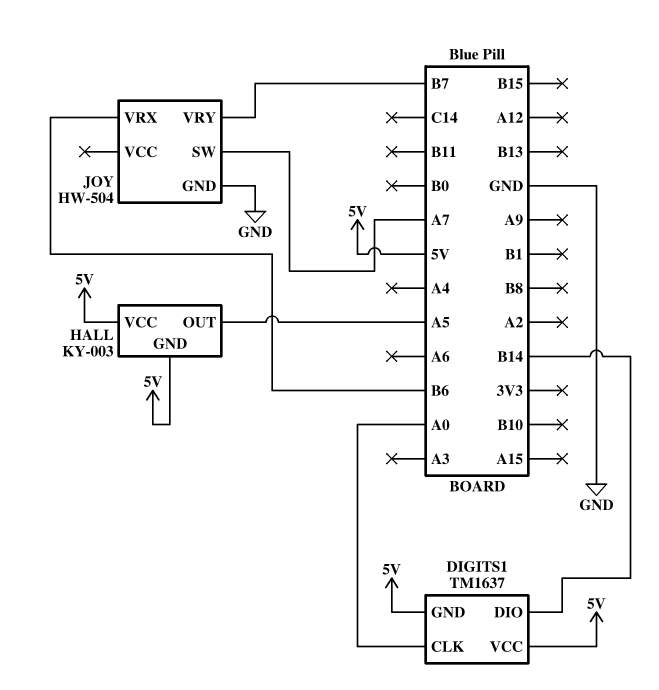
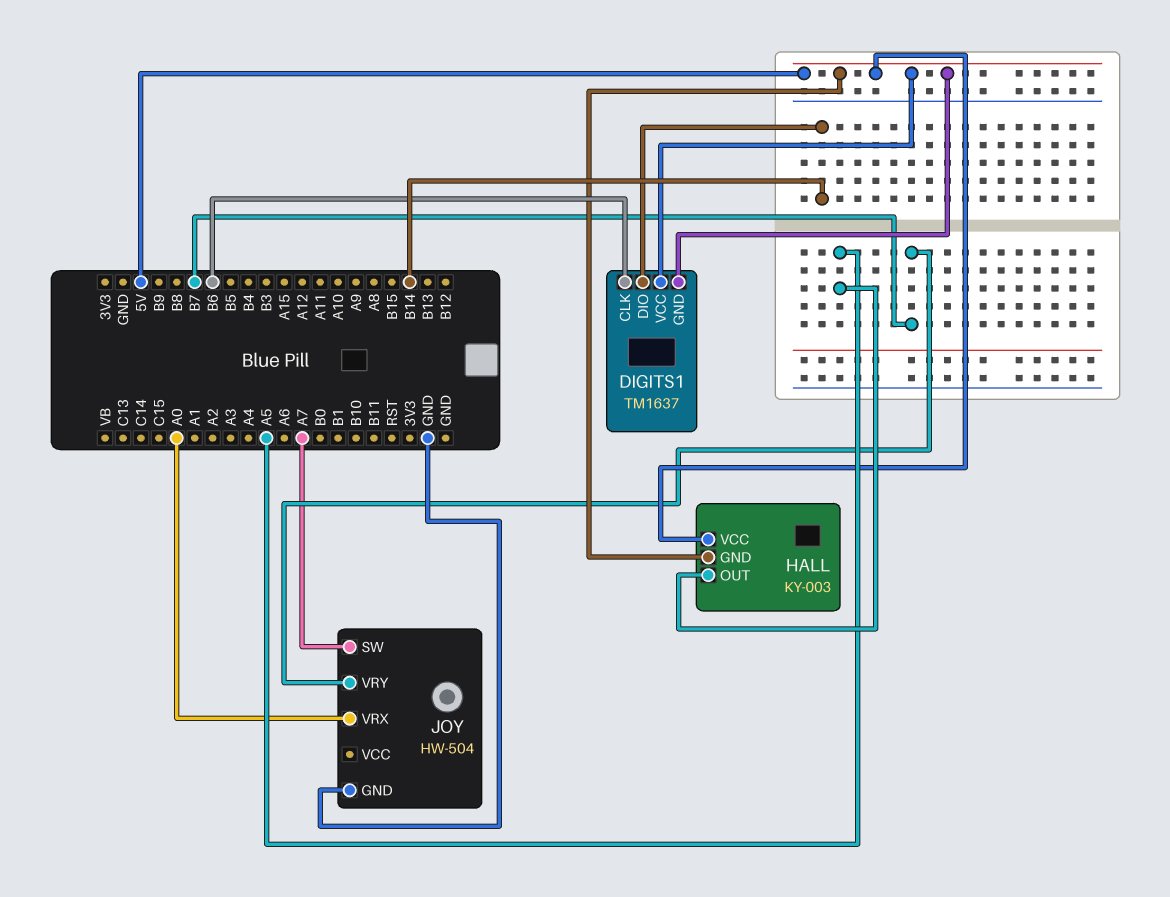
DIGITS1 pin CLK: A0 -> B6
JOY pin VRX: B6 -> A0

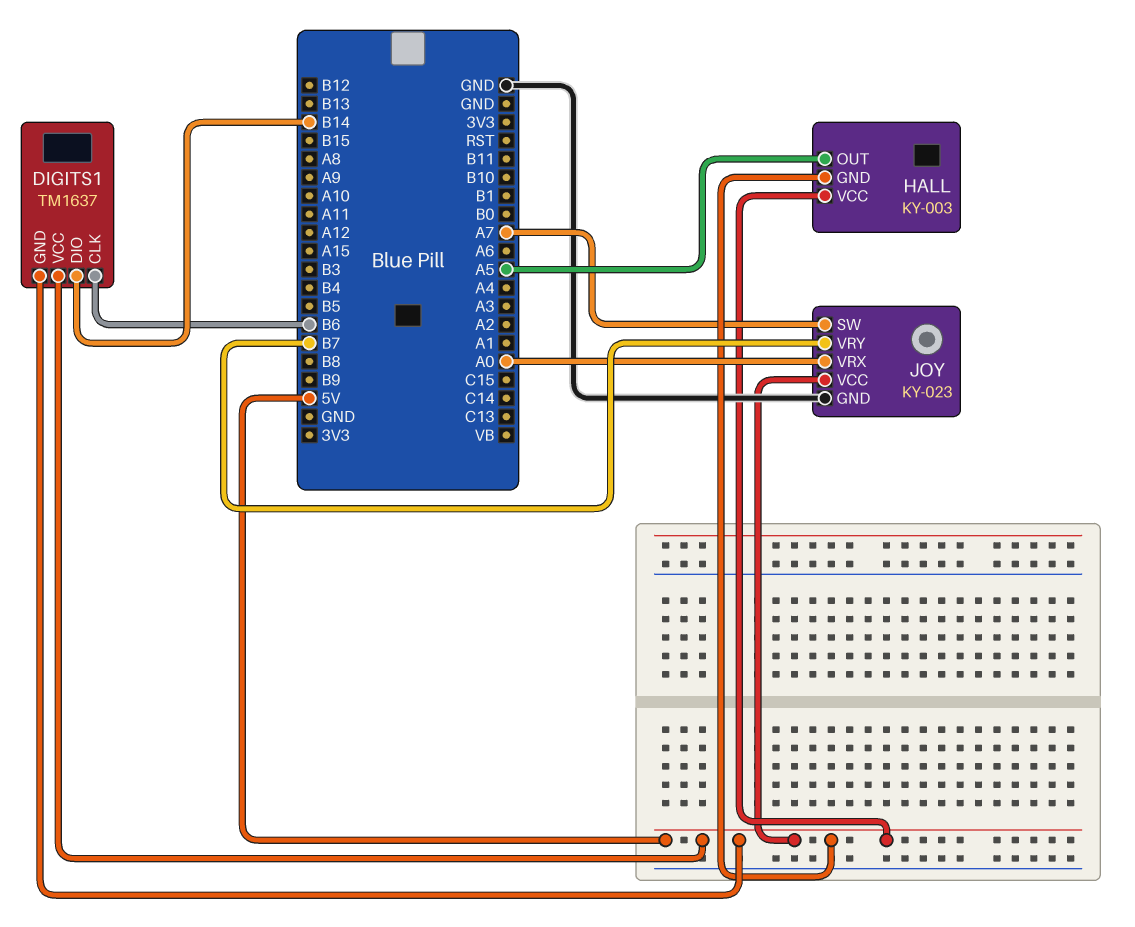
JOY: HW-504 -> KY-023
JOY pin VCC: none -> 5V

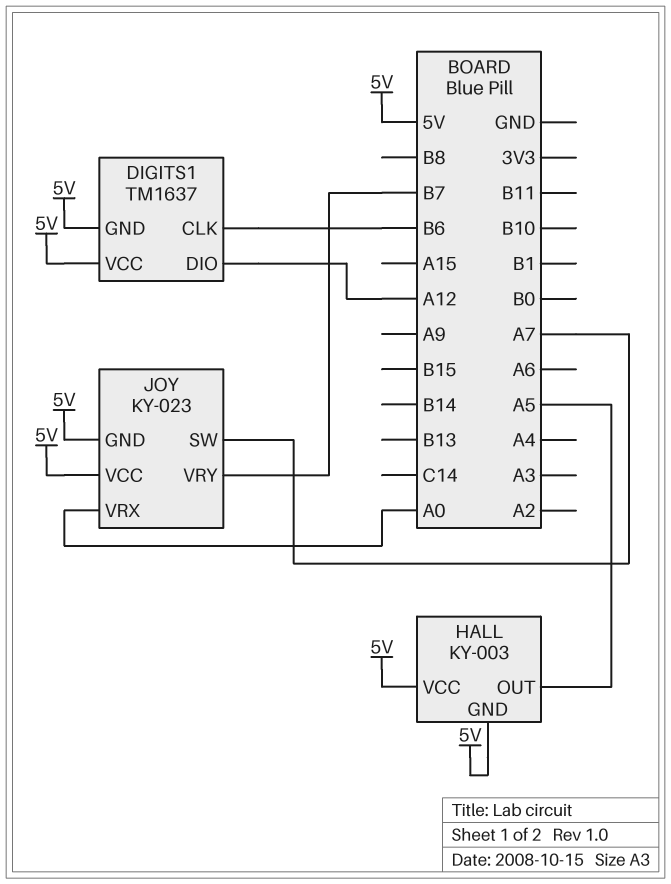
DIGITS1 pin DIO: B14 -> A12
JOY pin GND: GND -> 5V

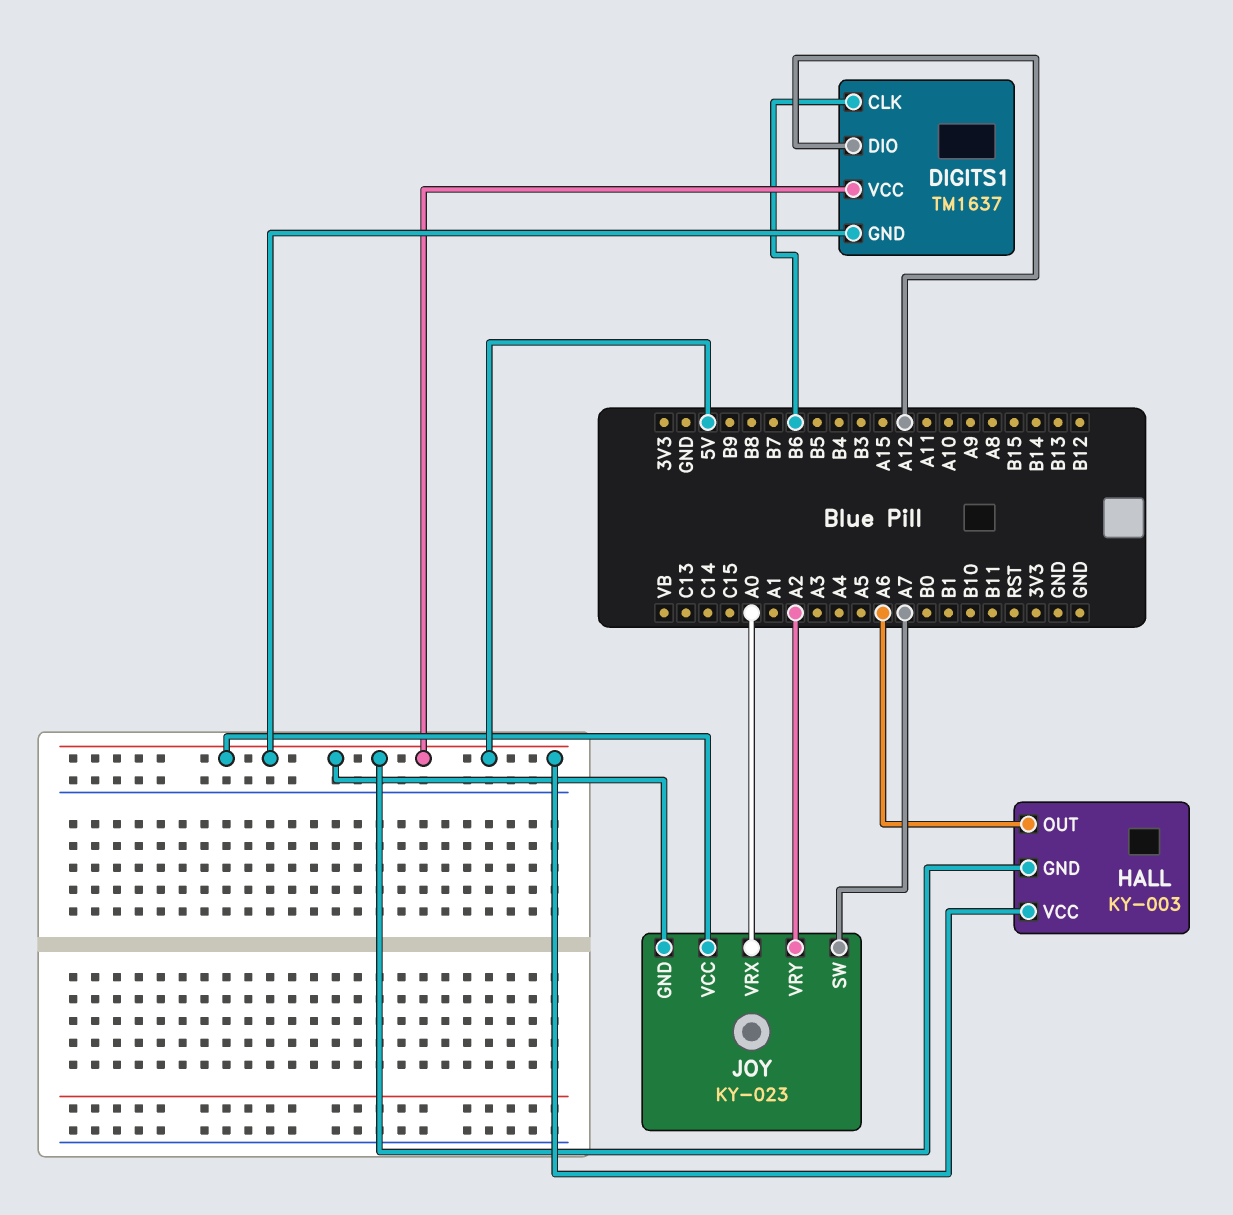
HALL pin OUT: A5 -> A6
JOY pin VRY: B7 -> A2

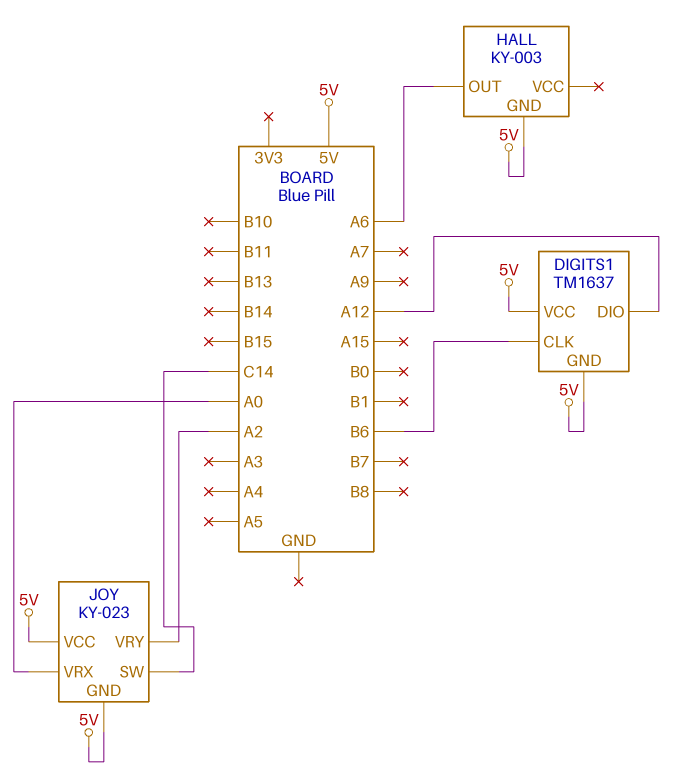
HALL pin VCC: 5V -> none
JOY pin SW: A7 -> C14

